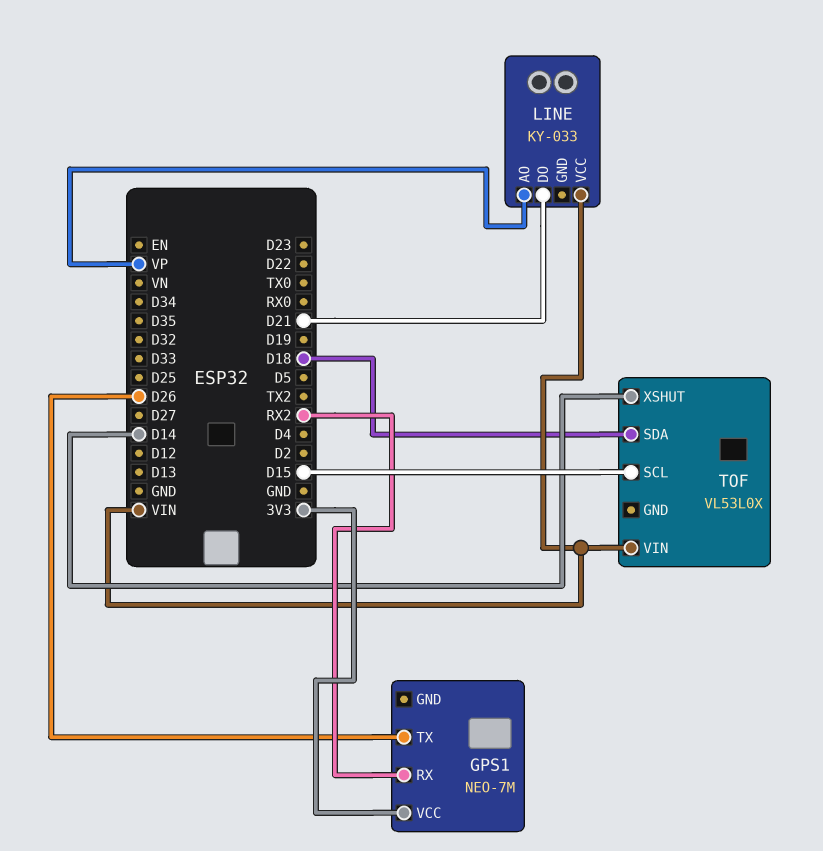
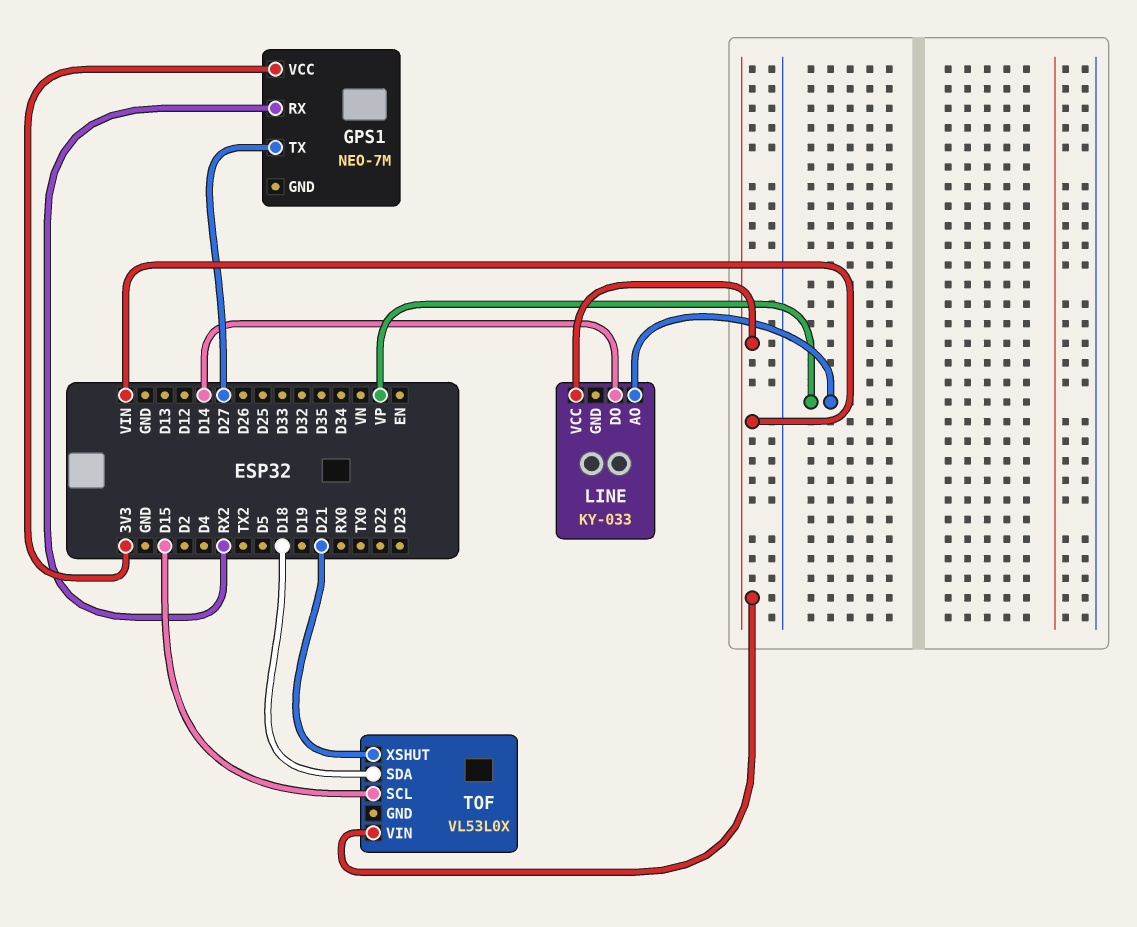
GPS1 pin TX: D26 -> D27
LINE pin DO: D21 -> D14
TOF pin XSHUT: D14 -> D21

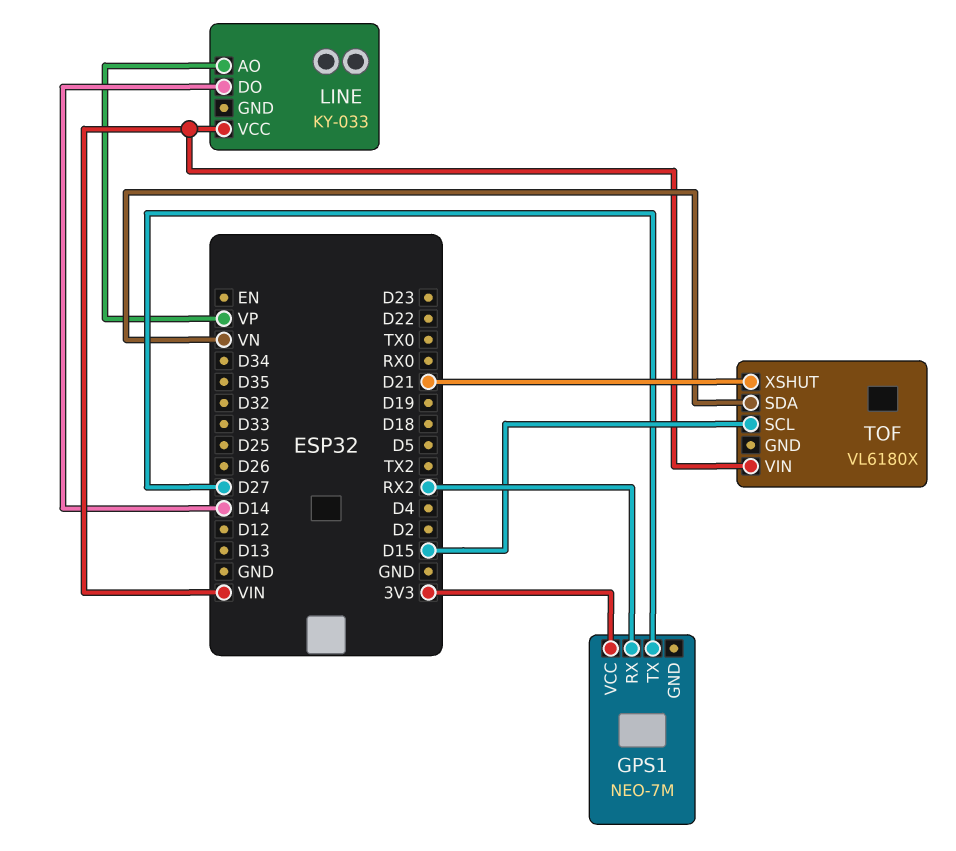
TOF: VL53L0X -> VL6180X
TOF pin SDA: D18 -> VN

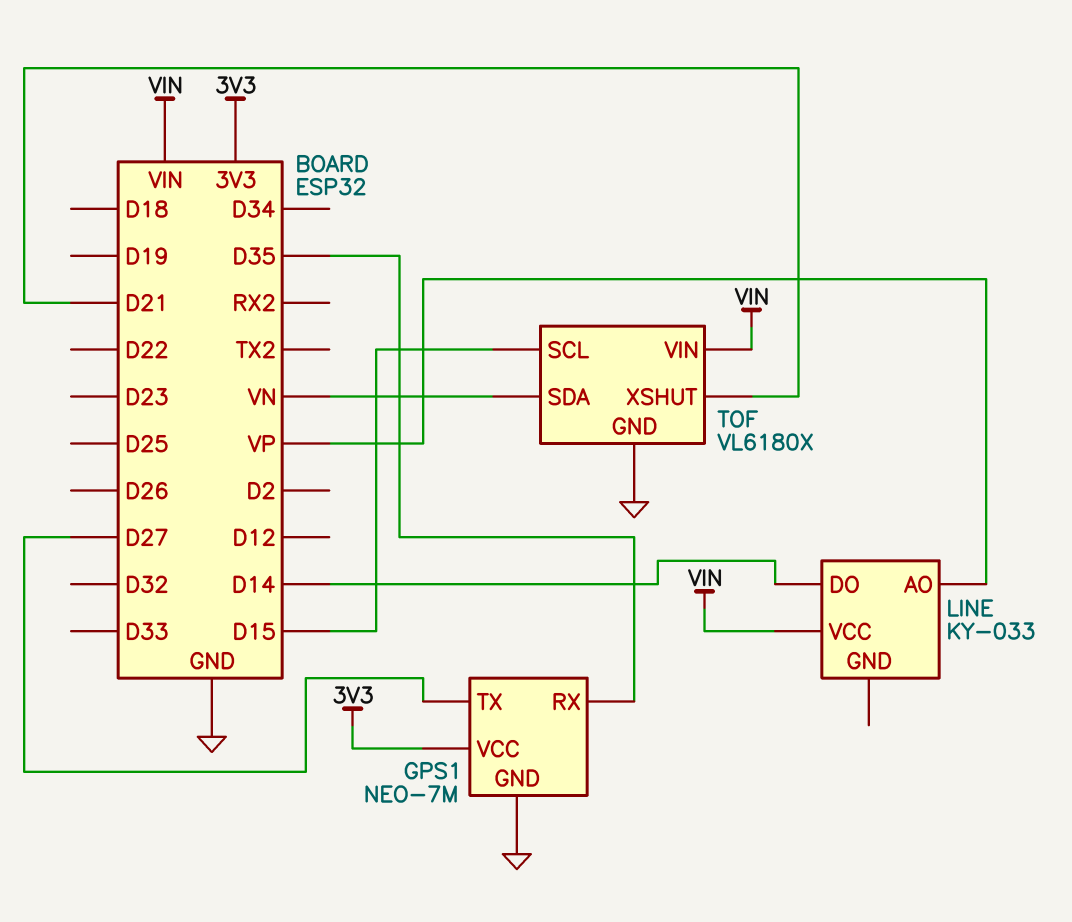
GPS1 pin GND: none -> GND
GPS1 pin RX: RX2 -> D35
TOF pin GND: none -> GND

